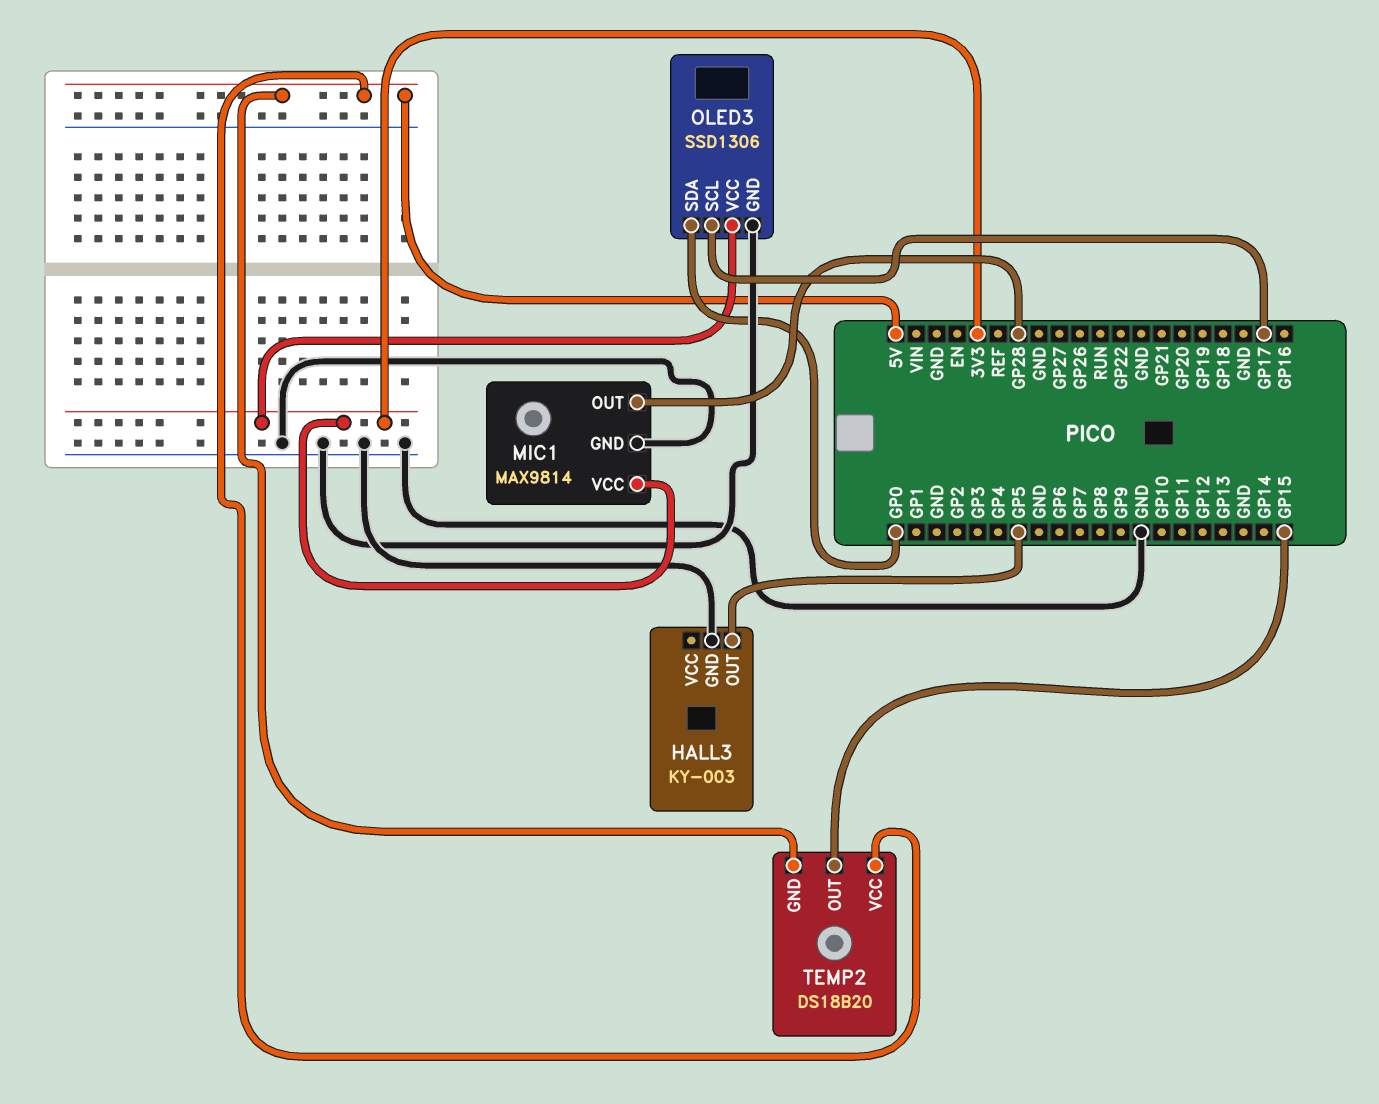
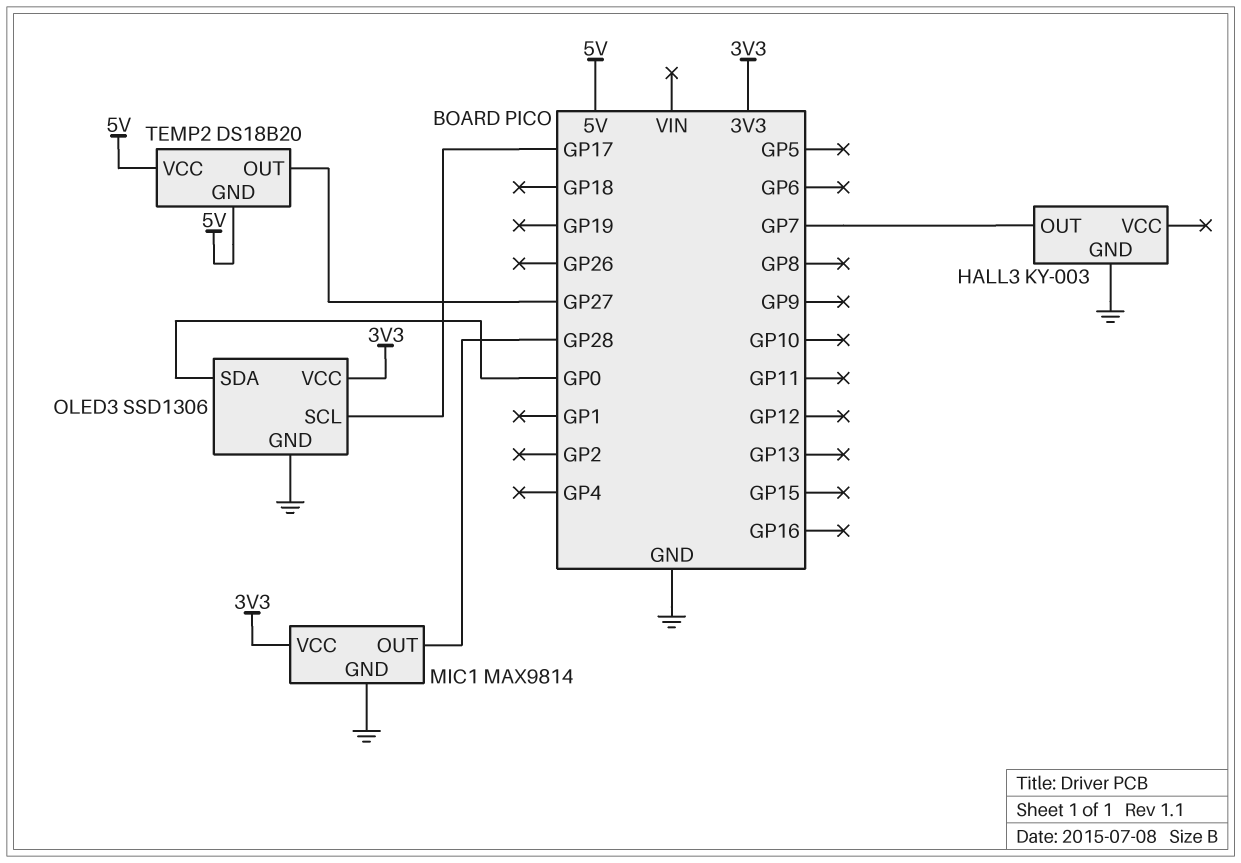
HALL3 pin OUT: GP5 -> GP7
TEMP2 pin OUT: GP15 -> GP27

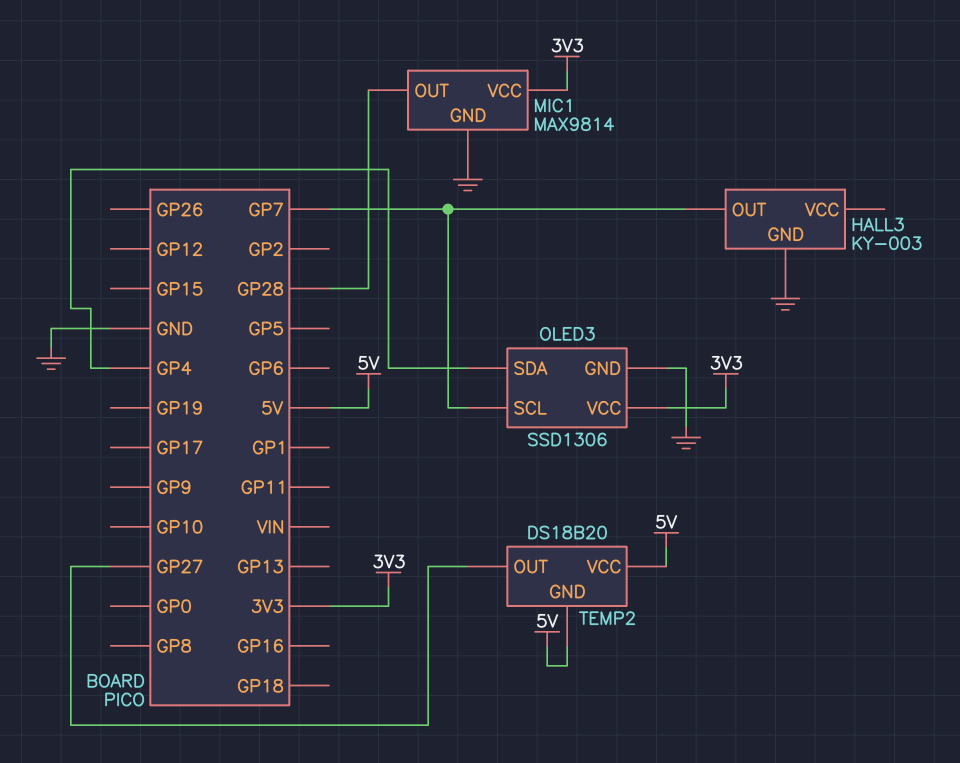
OLED3 pin SCL: GP17 -> GP7
OLED3 pin SDA: GP0 -> GP4

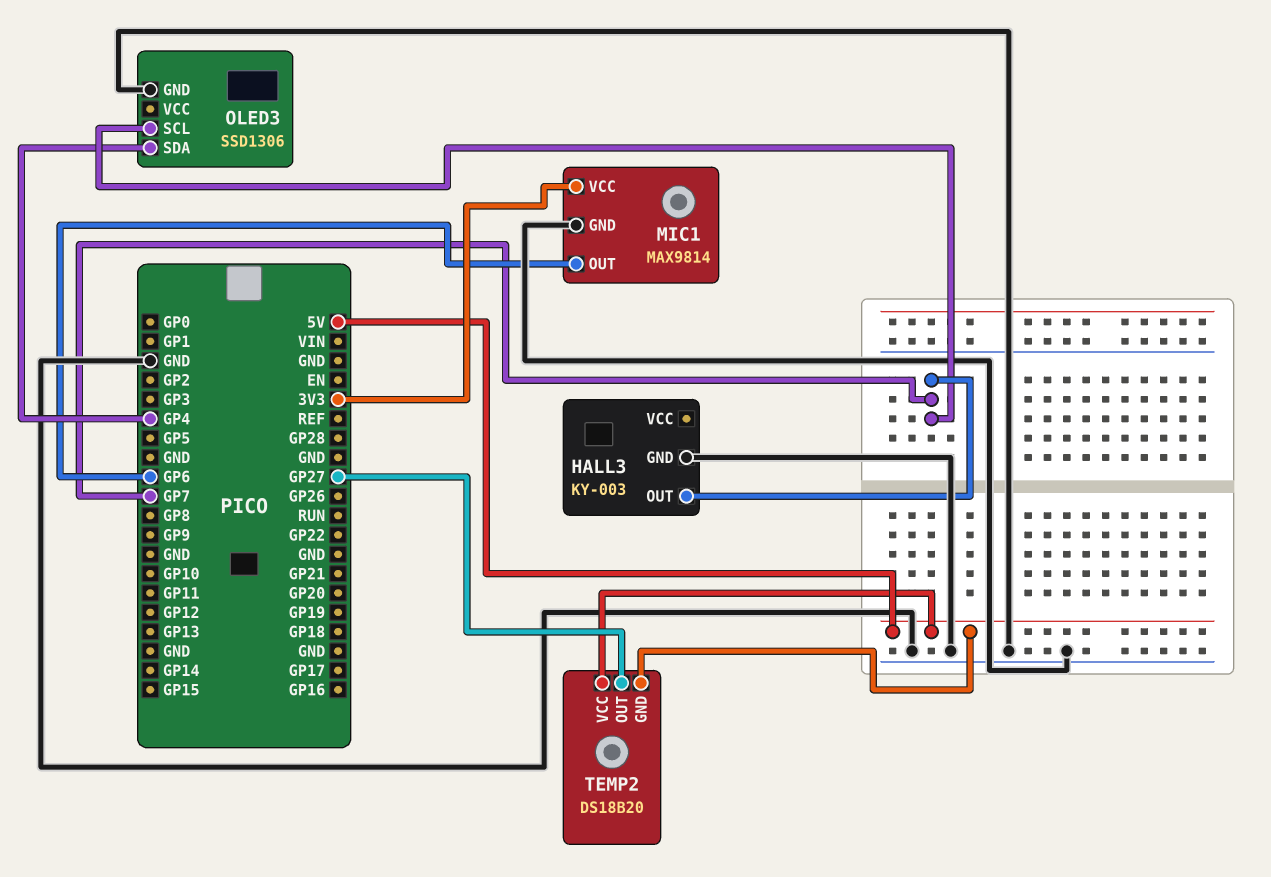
MIC1 pin OUT: GP28 -> GP6
OLED3 pin VCC: 3V3 -> none

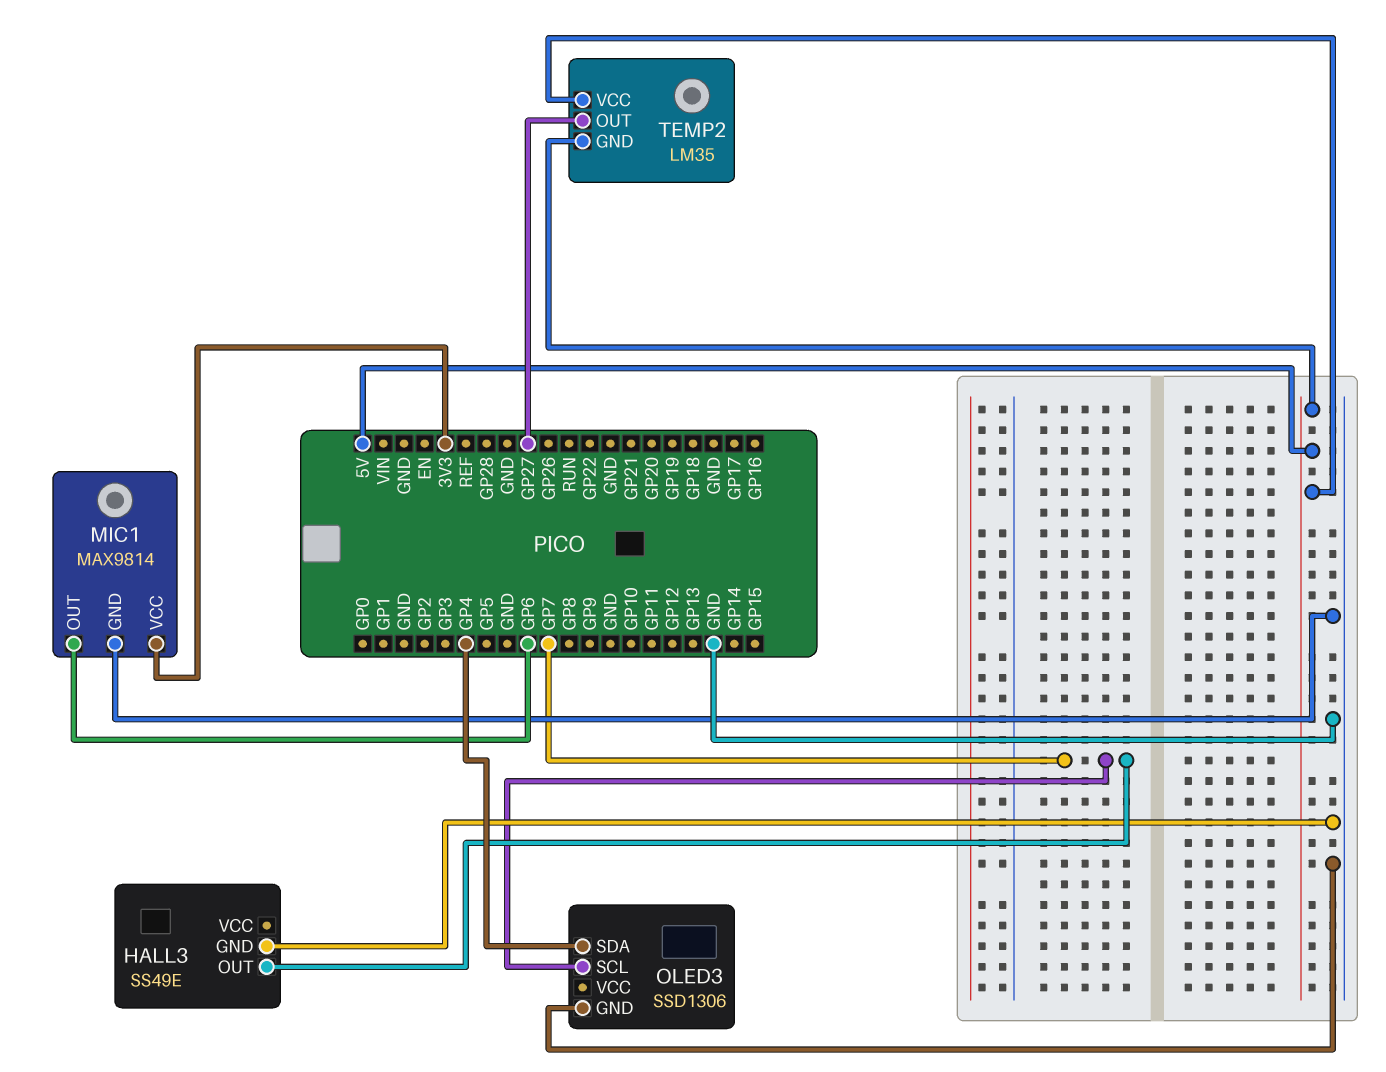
HALL3: KY-003 -> SS49E
TEMP2: DS18B20 -> LM35

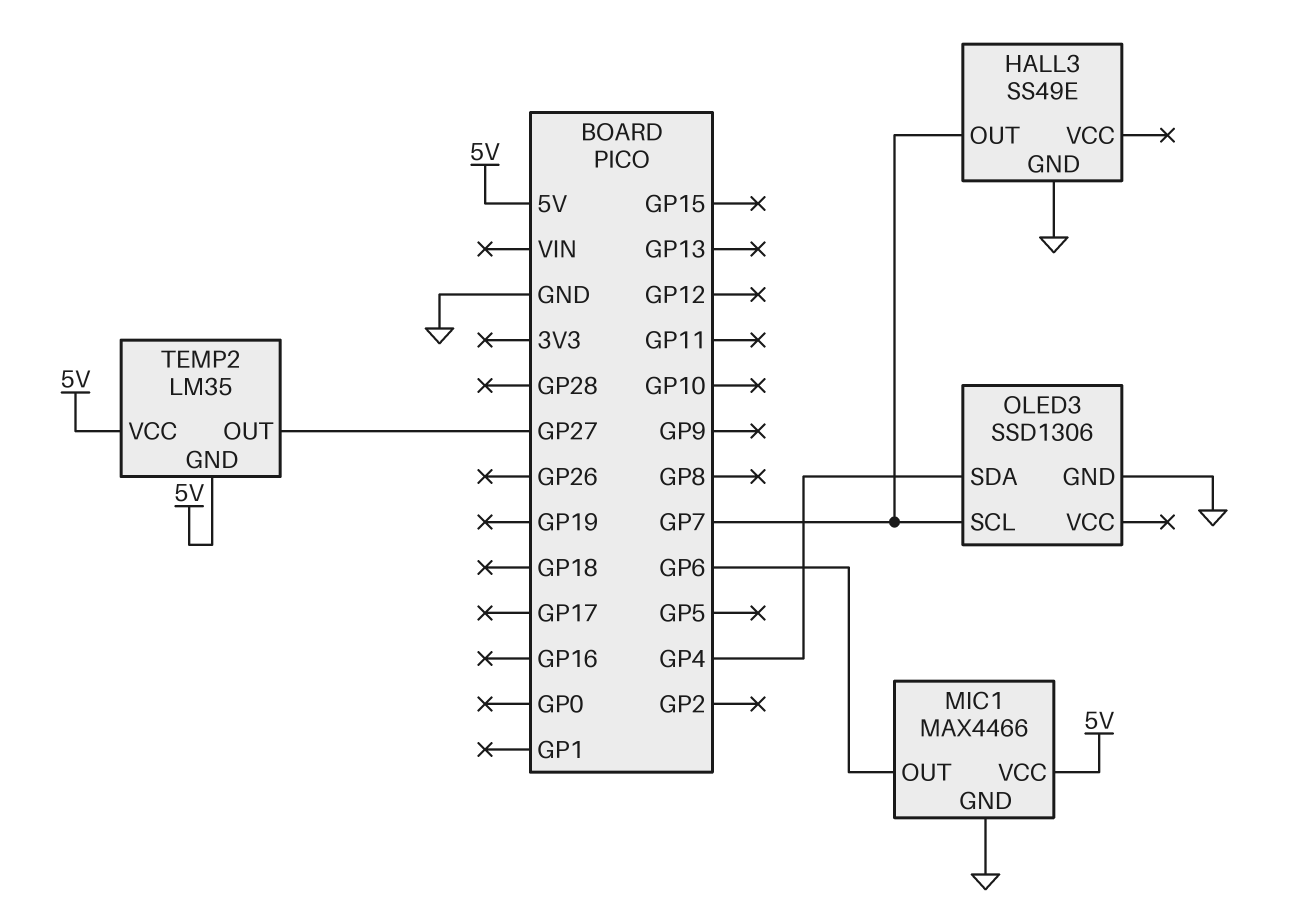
MIC1: MAX9814 -> MAX4466
MIC1 pin VCC: 3V3 -> 5V

